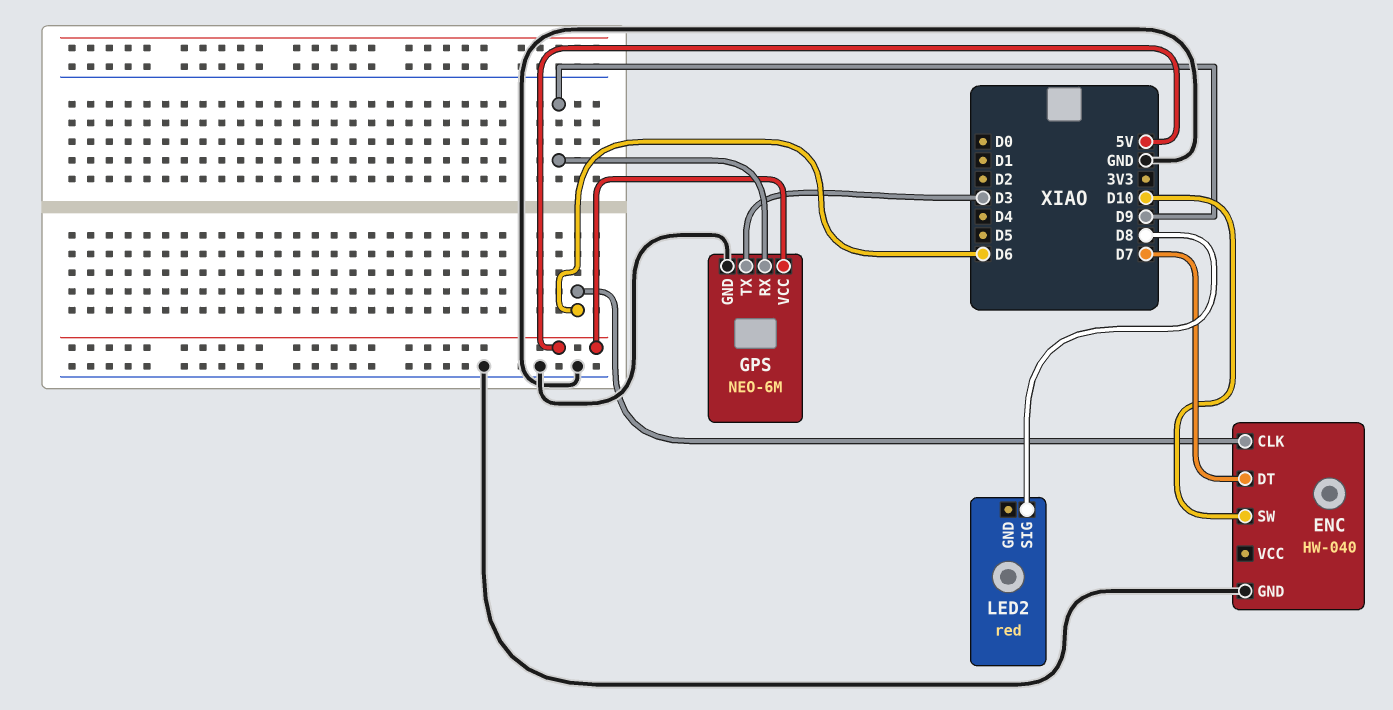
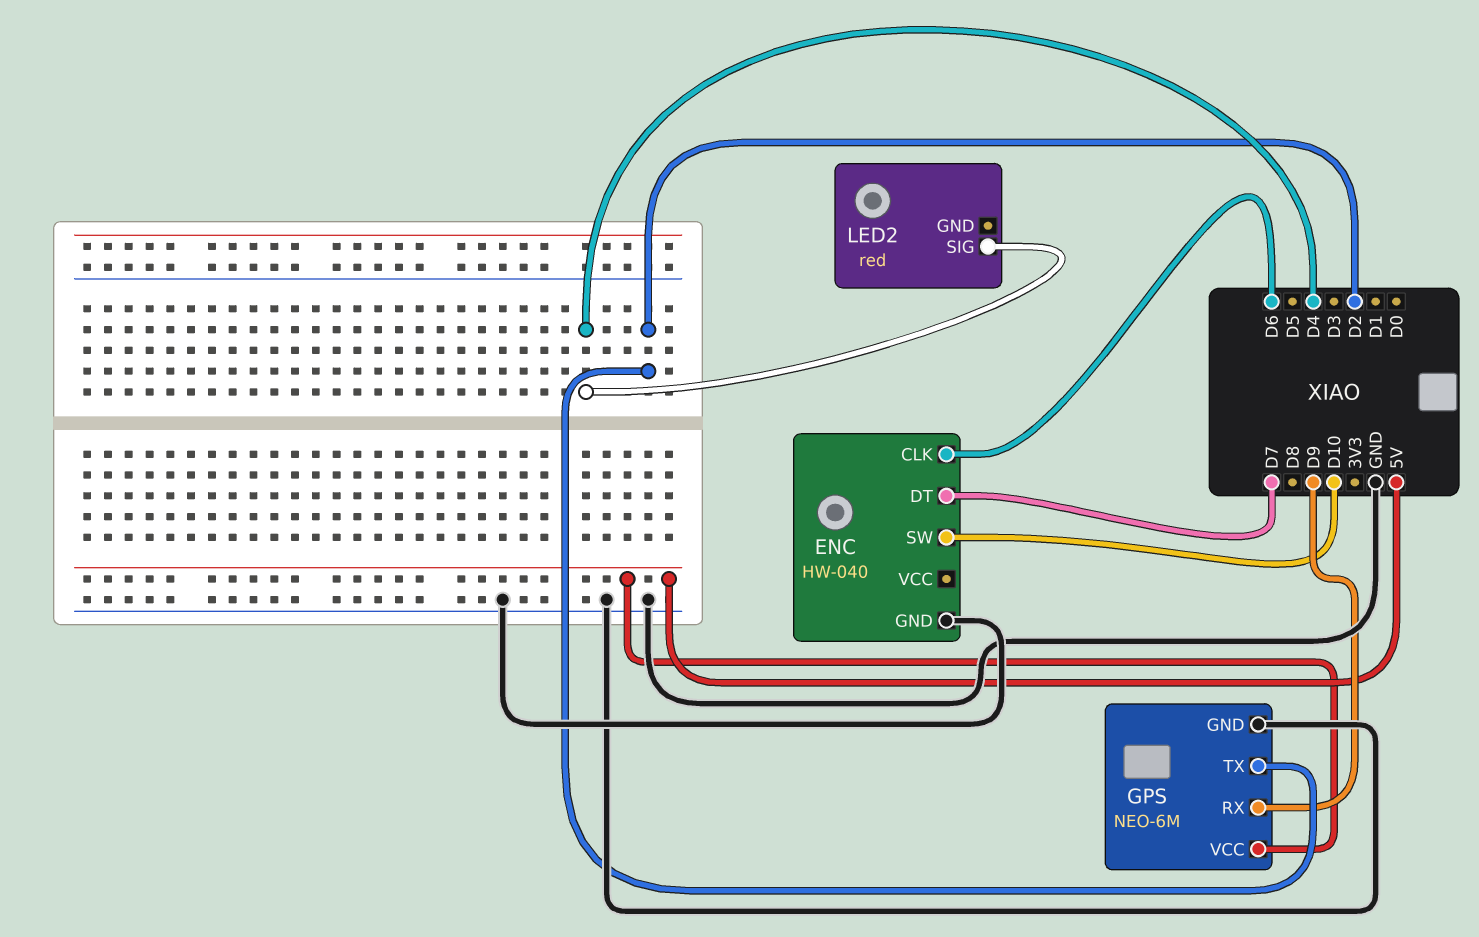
GPS pin TX: D3 -> D2
LED2 pin SIG: D8 -> D4

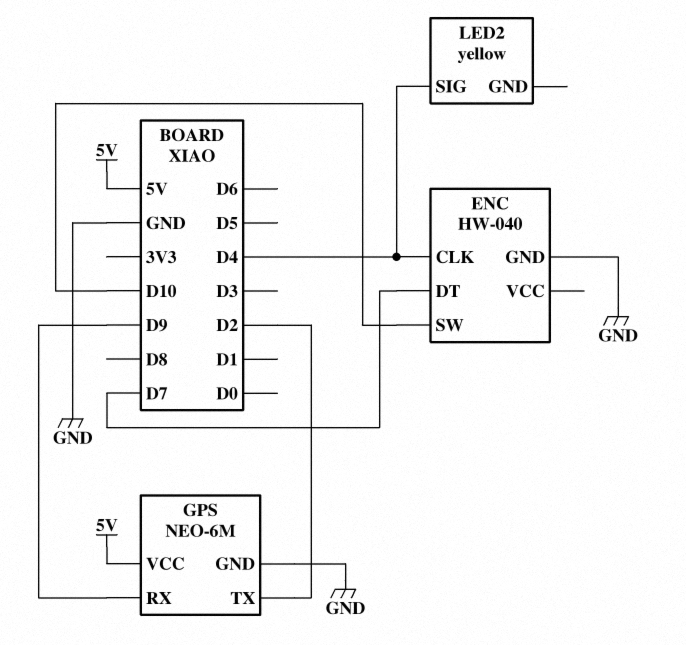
ENC pin CLK: D6 -> D4
LED2: red -> yellow

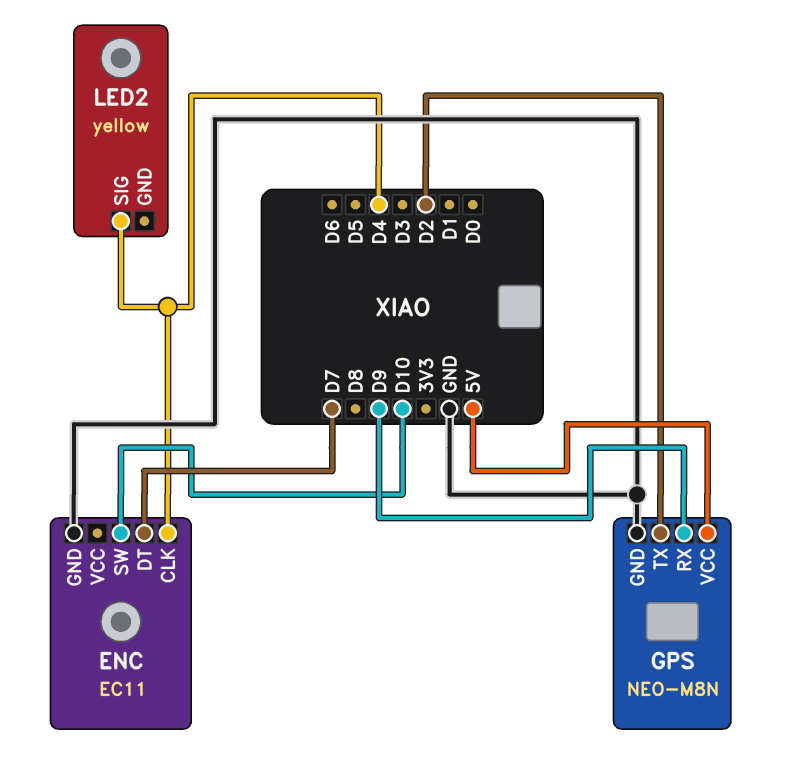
ENC: HW-040 -> EC11
GPS: NEO-6M -> NEO-M8N

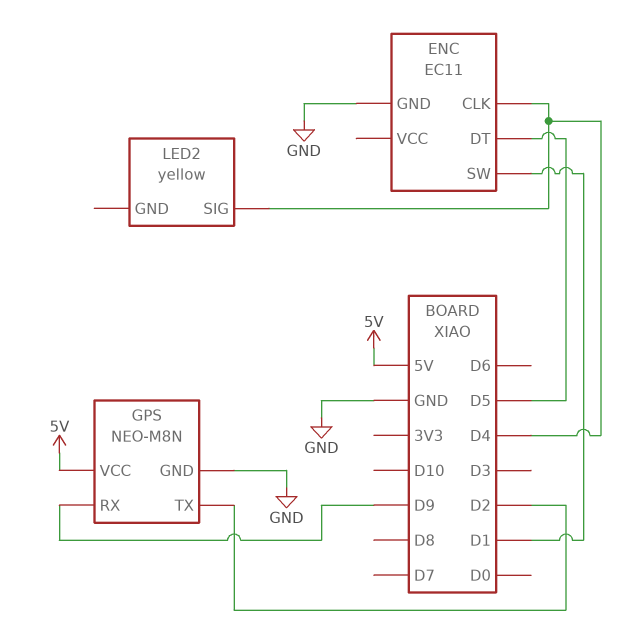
ENC pin DT: D7 -> D5
ENC pin SW: D10 -> D1

